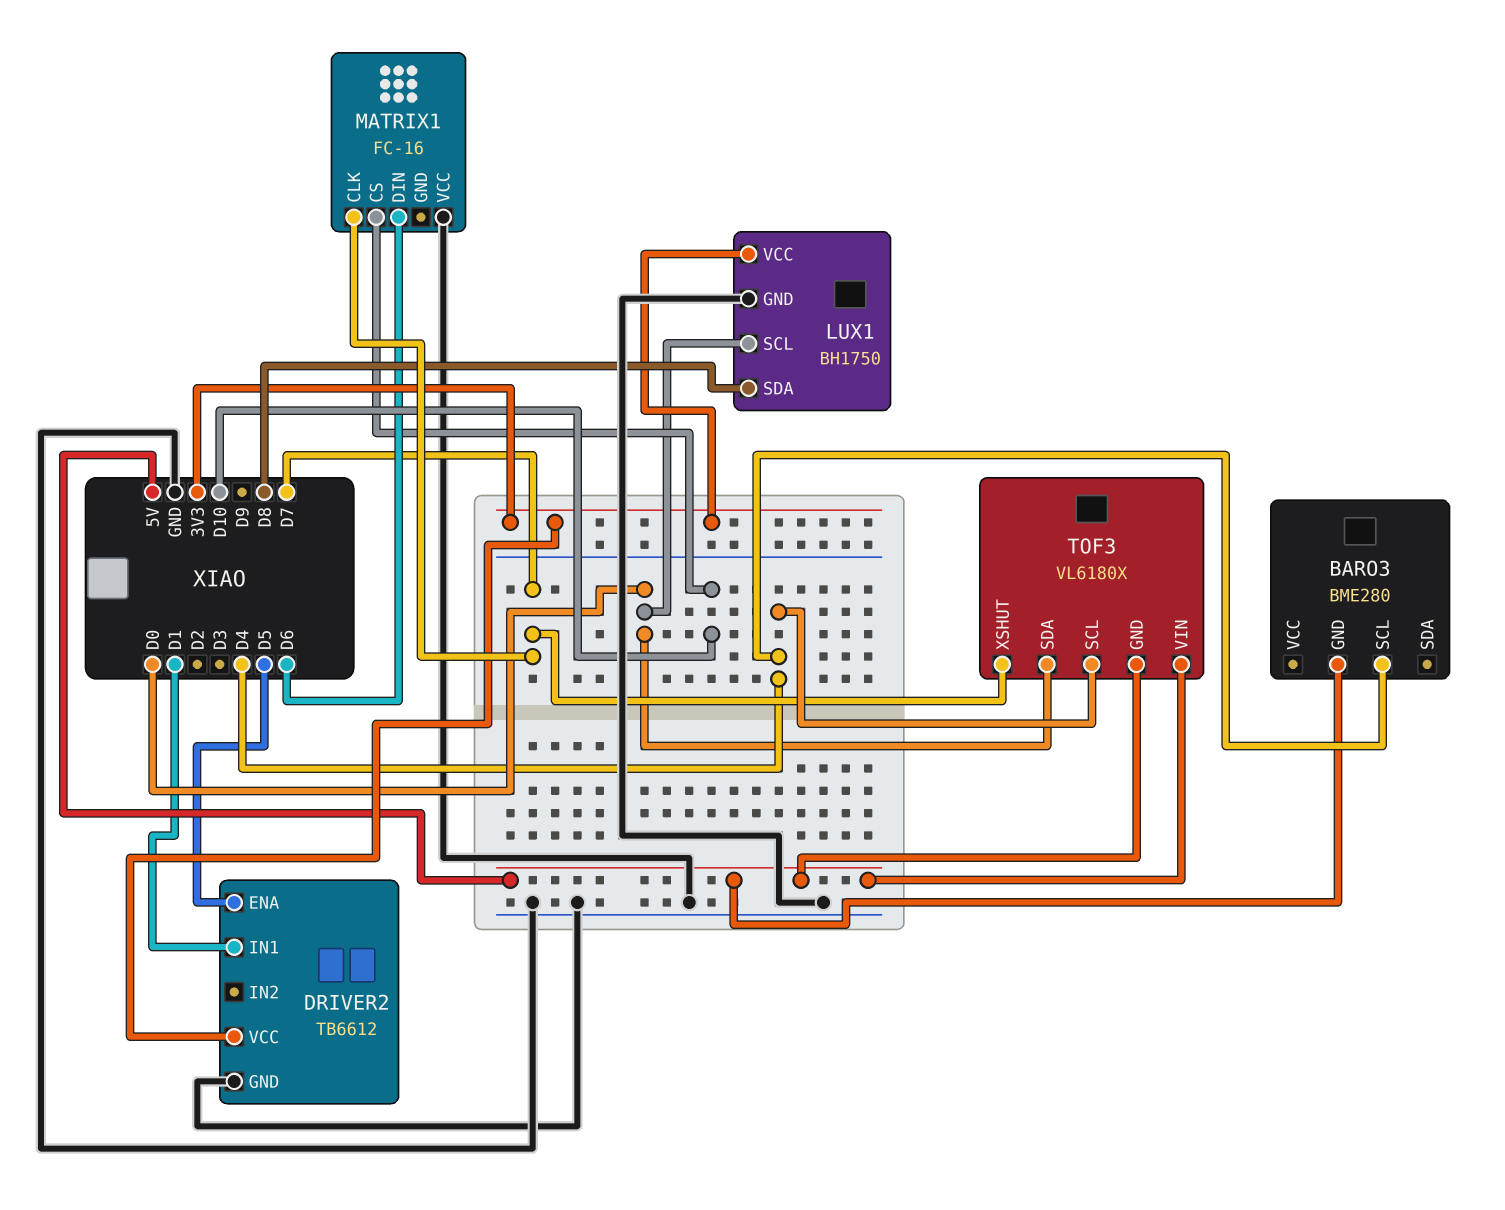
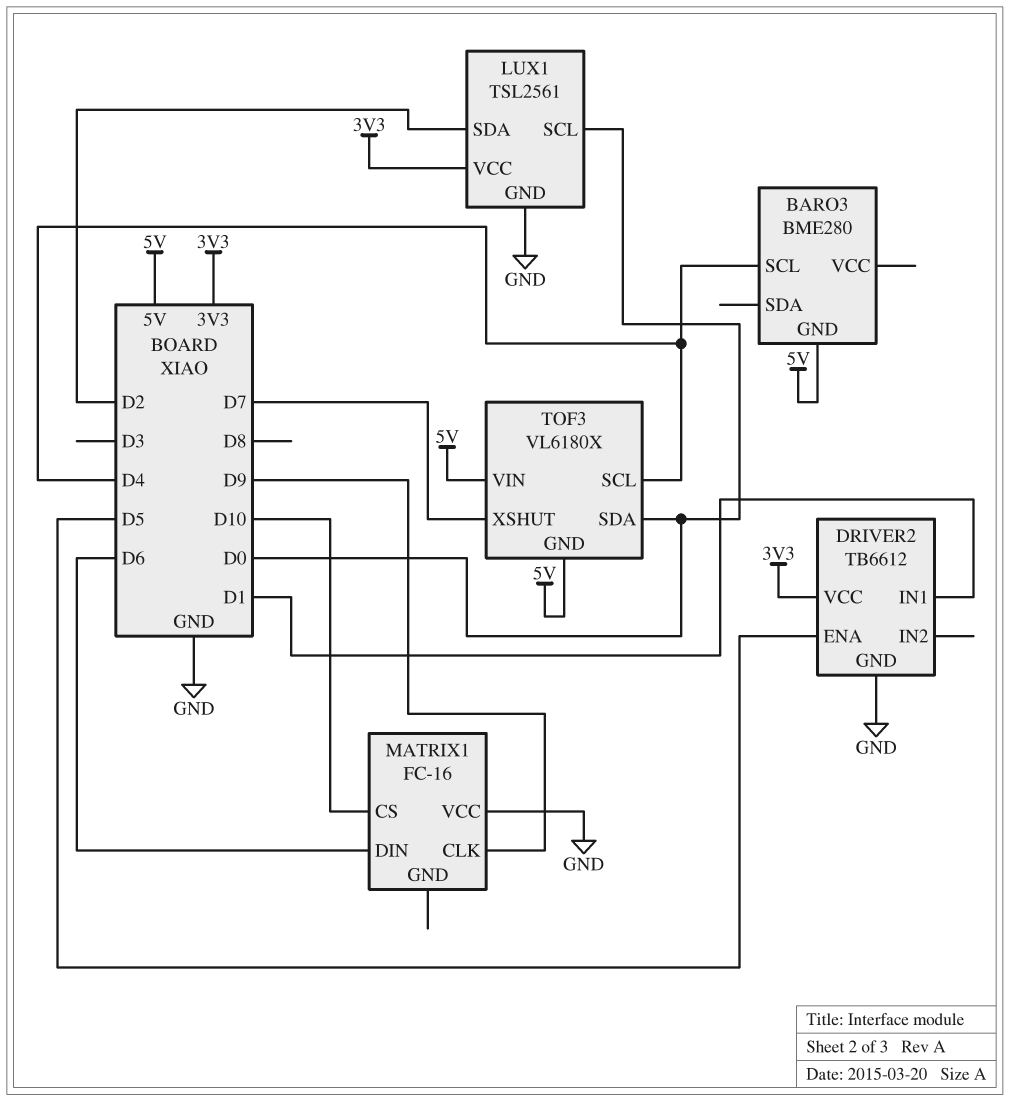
LUX1: BH1750 -> TSL2561
LUX1 pin SDA: D8 -> D2
MATRIX1 pin CLK: D7 -> D9

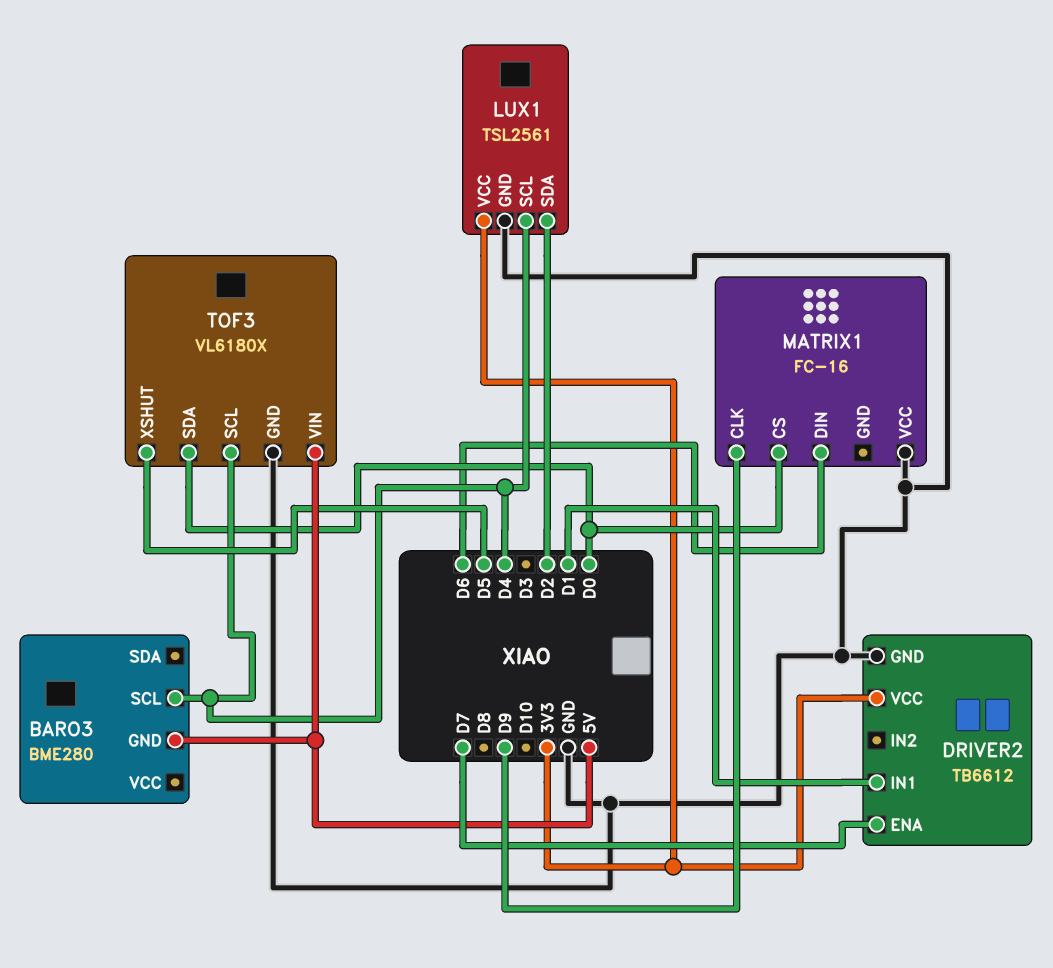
DRIVER2 pin ENA: D5 -> D7
LUX1 pin SCL: D0 -> D4
MATRIX1 pin CS: D10 -> D0
TOF3 pin GND: 5V -> GND
TOF3 pin XSHUT: D7 -> D5

